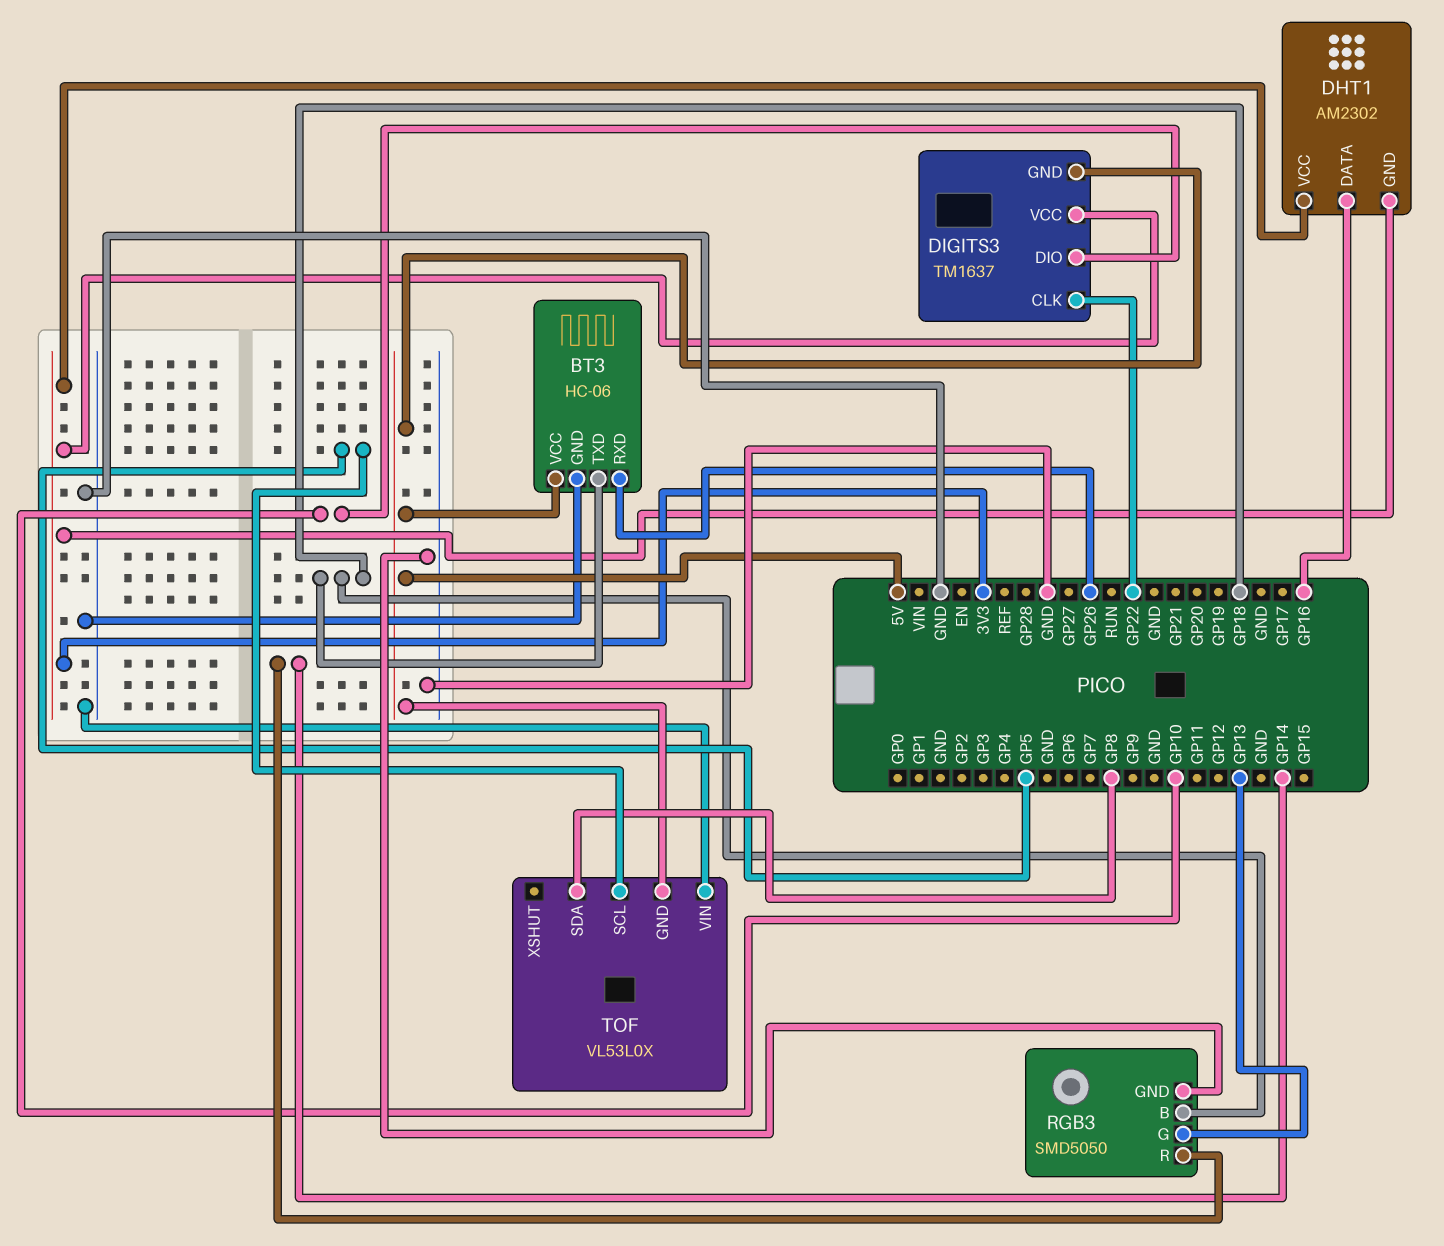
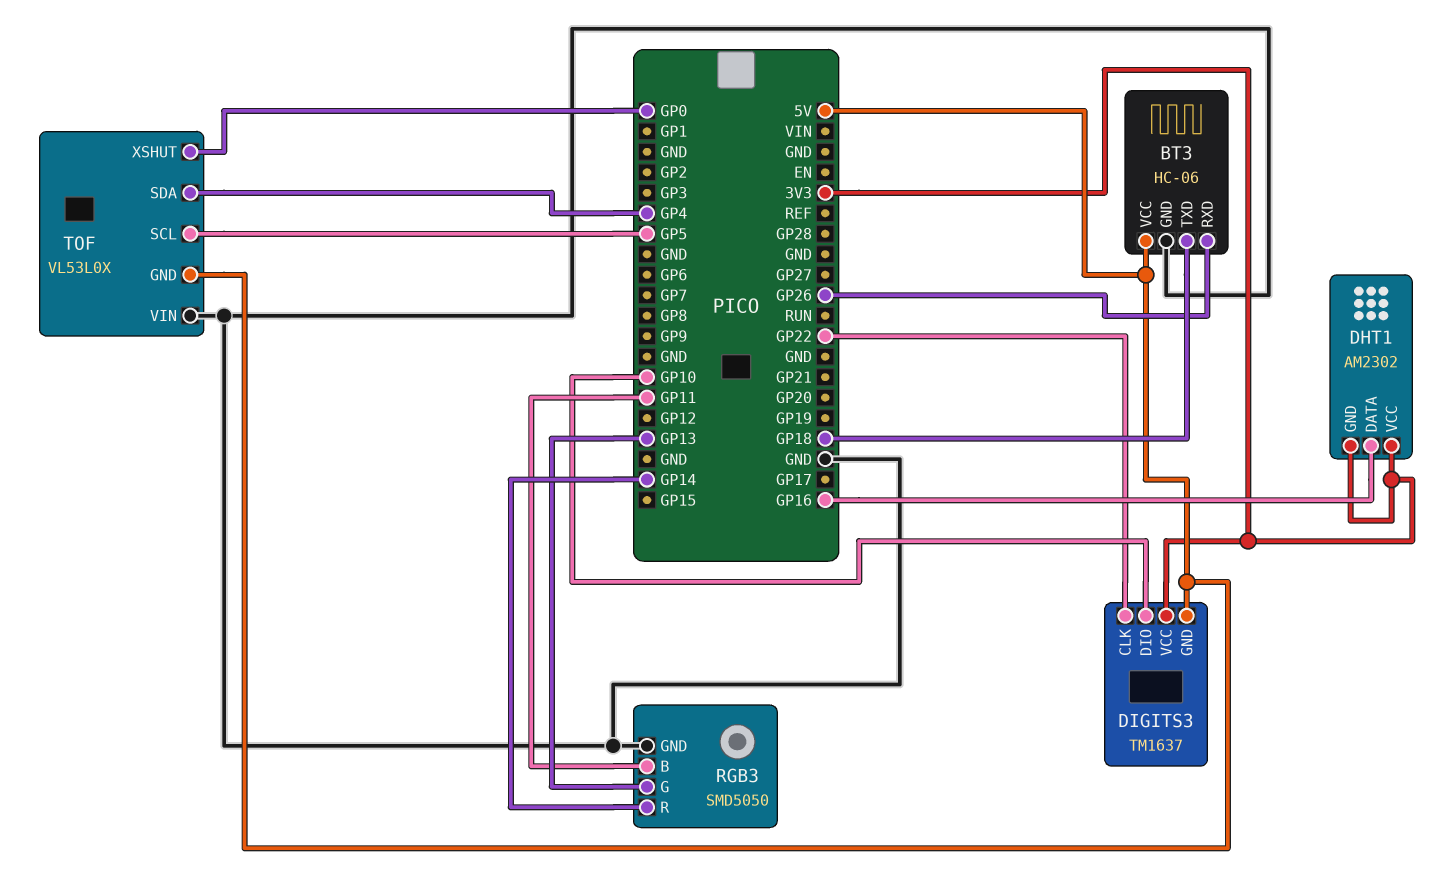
RGB3 pin B: GP18 -> GP11
TOF pin SDA: GP8 -> GP4
TOF pin XSHUT: none -> GP0

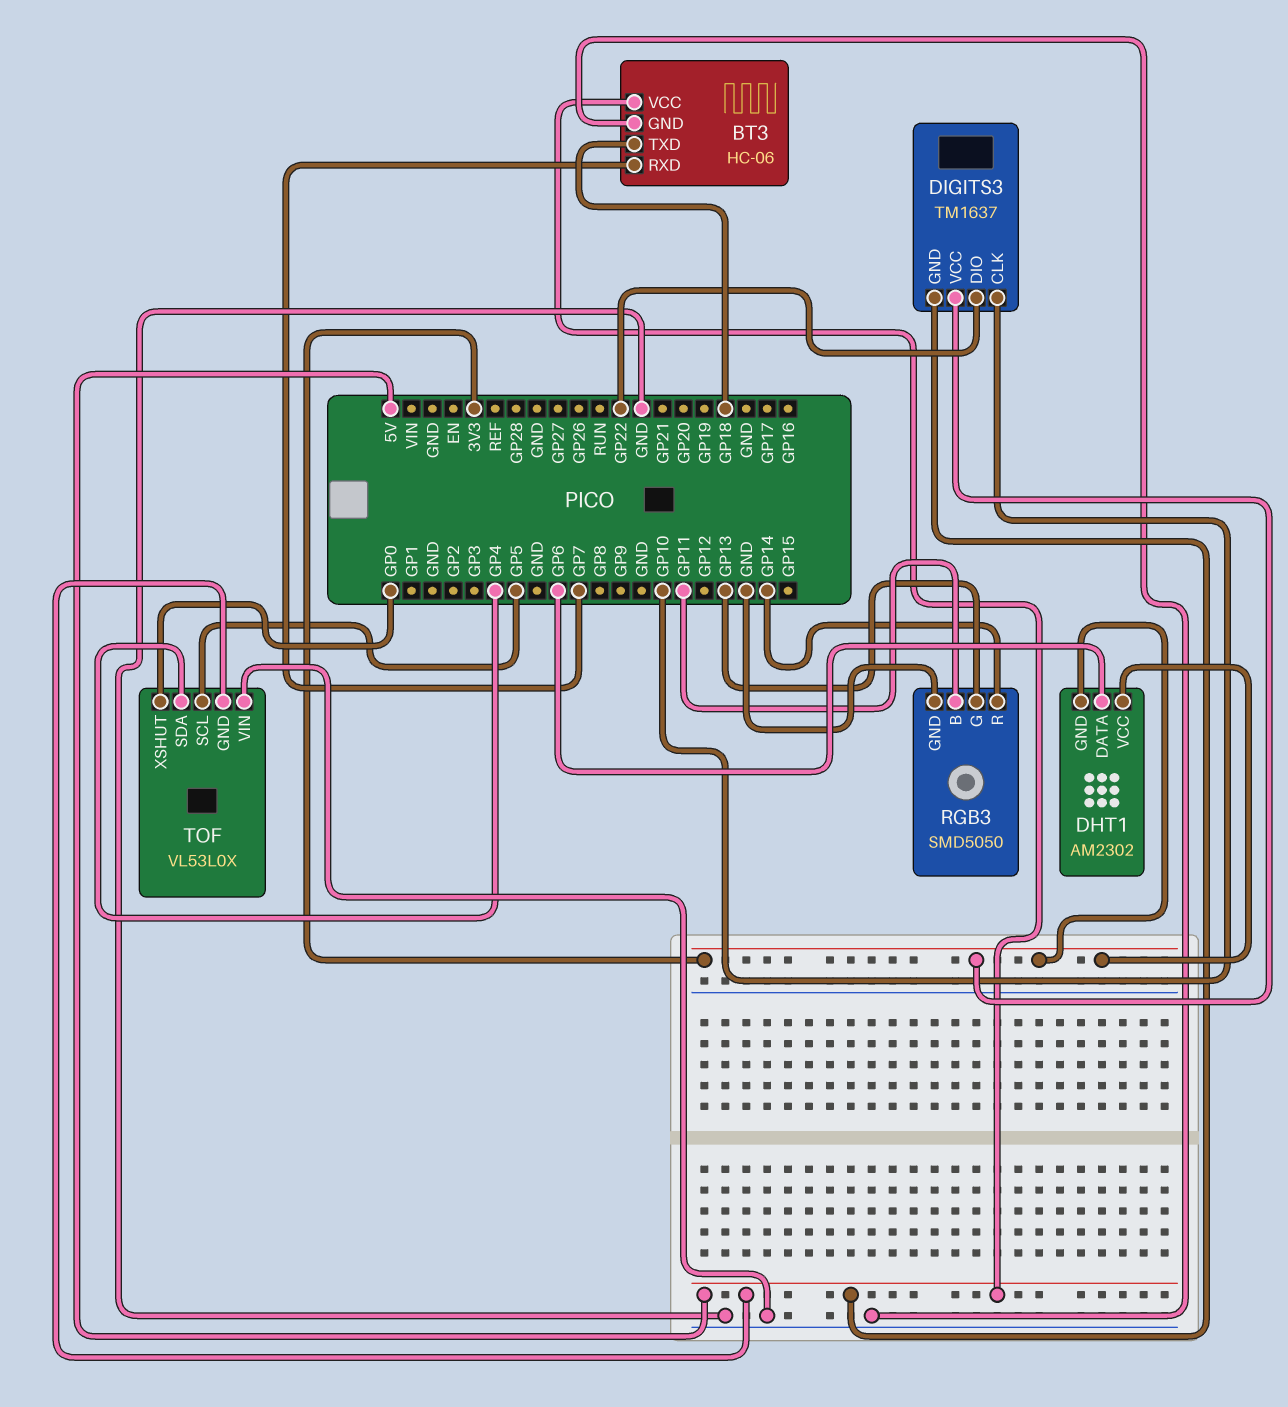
BT3 pin RXD: GP26 -> GP7
DHT1 pin DATA: GP16 -> GP6
DIGITS3 pin CLK: GP22 -> GP10
DIGITS3 pin DIO: GP10 -> GP22

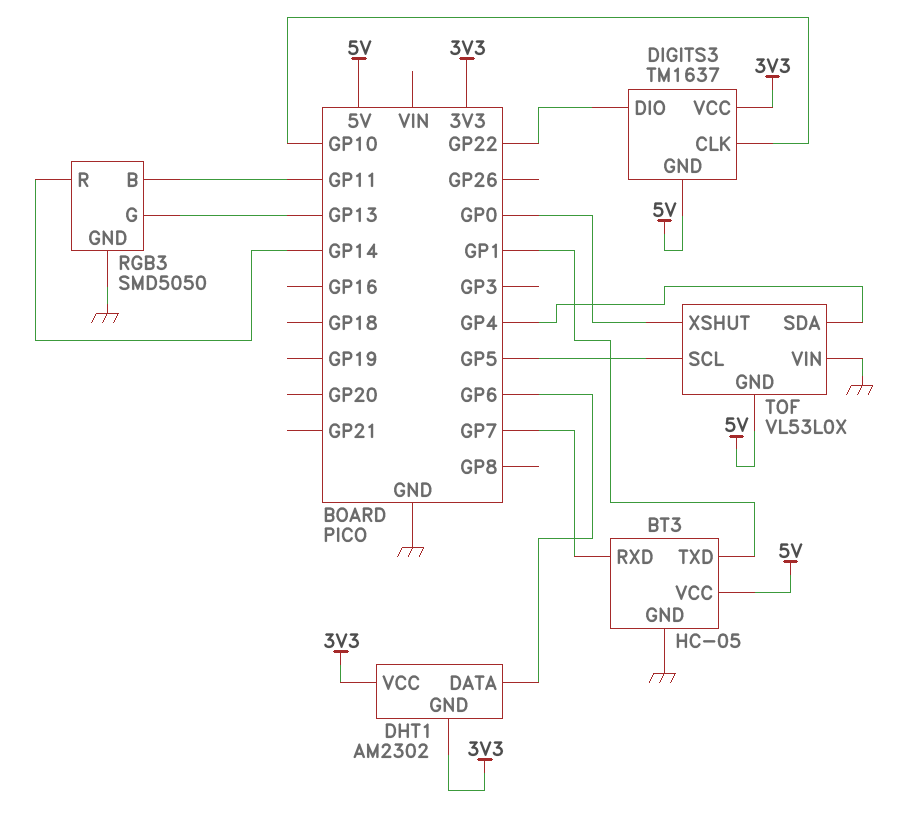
BT3: HC-06 -> HC-05
BT3 pin TXD: GP18 -> GP1

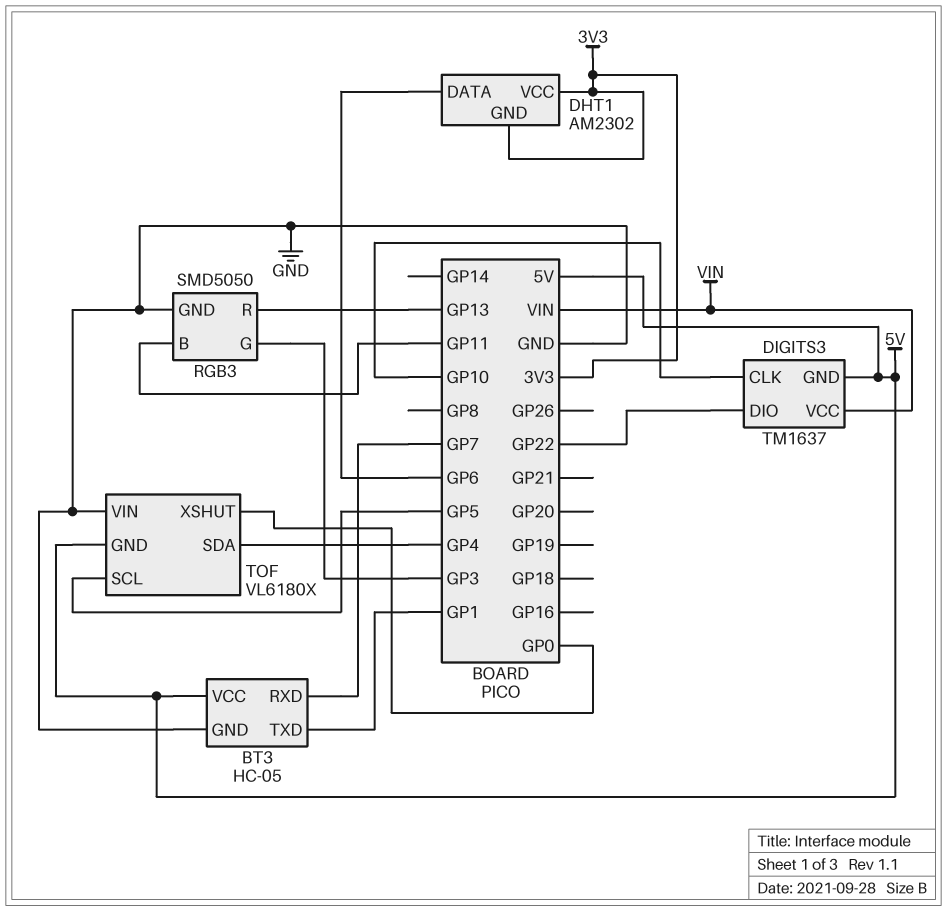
DIGITS3 pin VCC: 3V3 -> VIN
RGB3 pin G: GP13 -> GP3
RGB3 pin R: GP14 -> GP13
TOF: VL53L0X -> VL6180X

